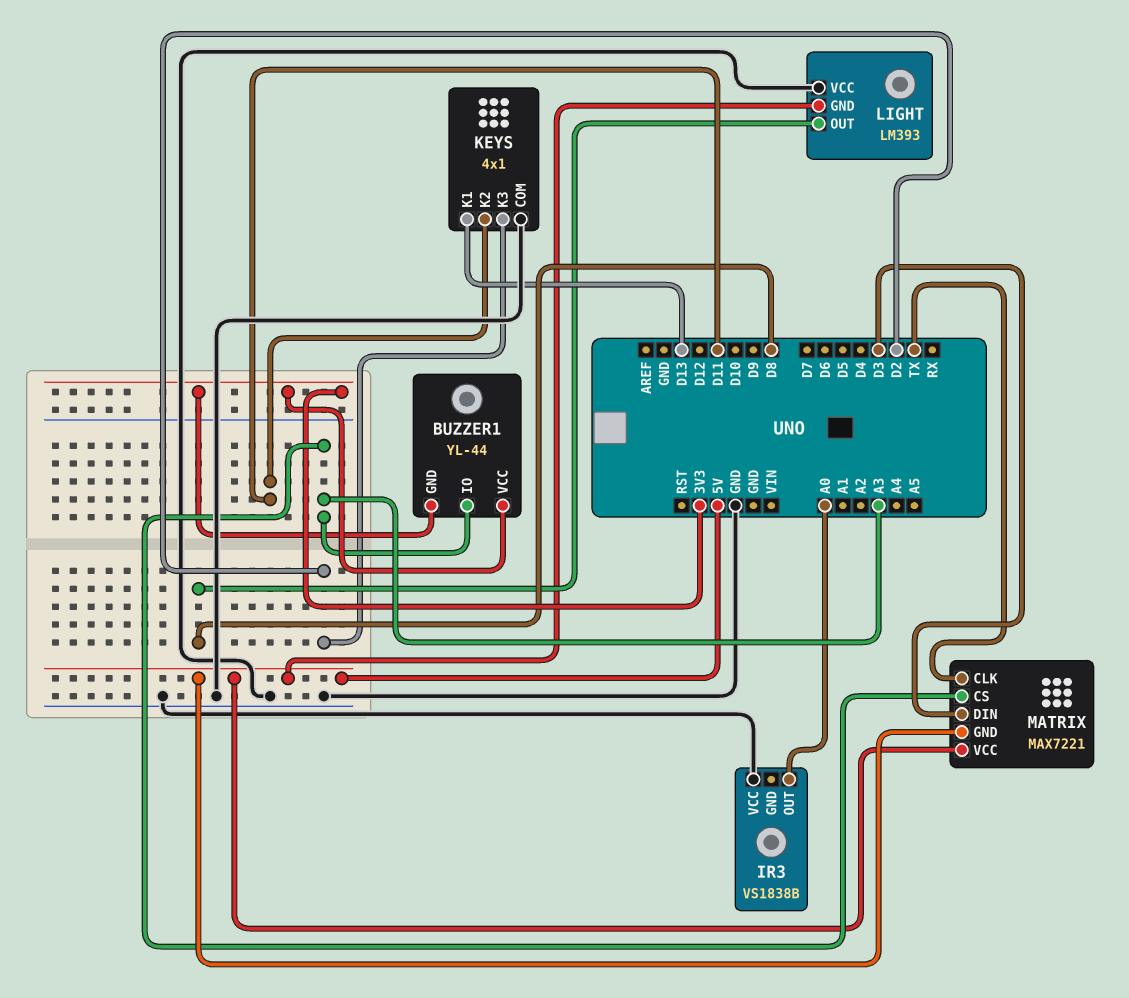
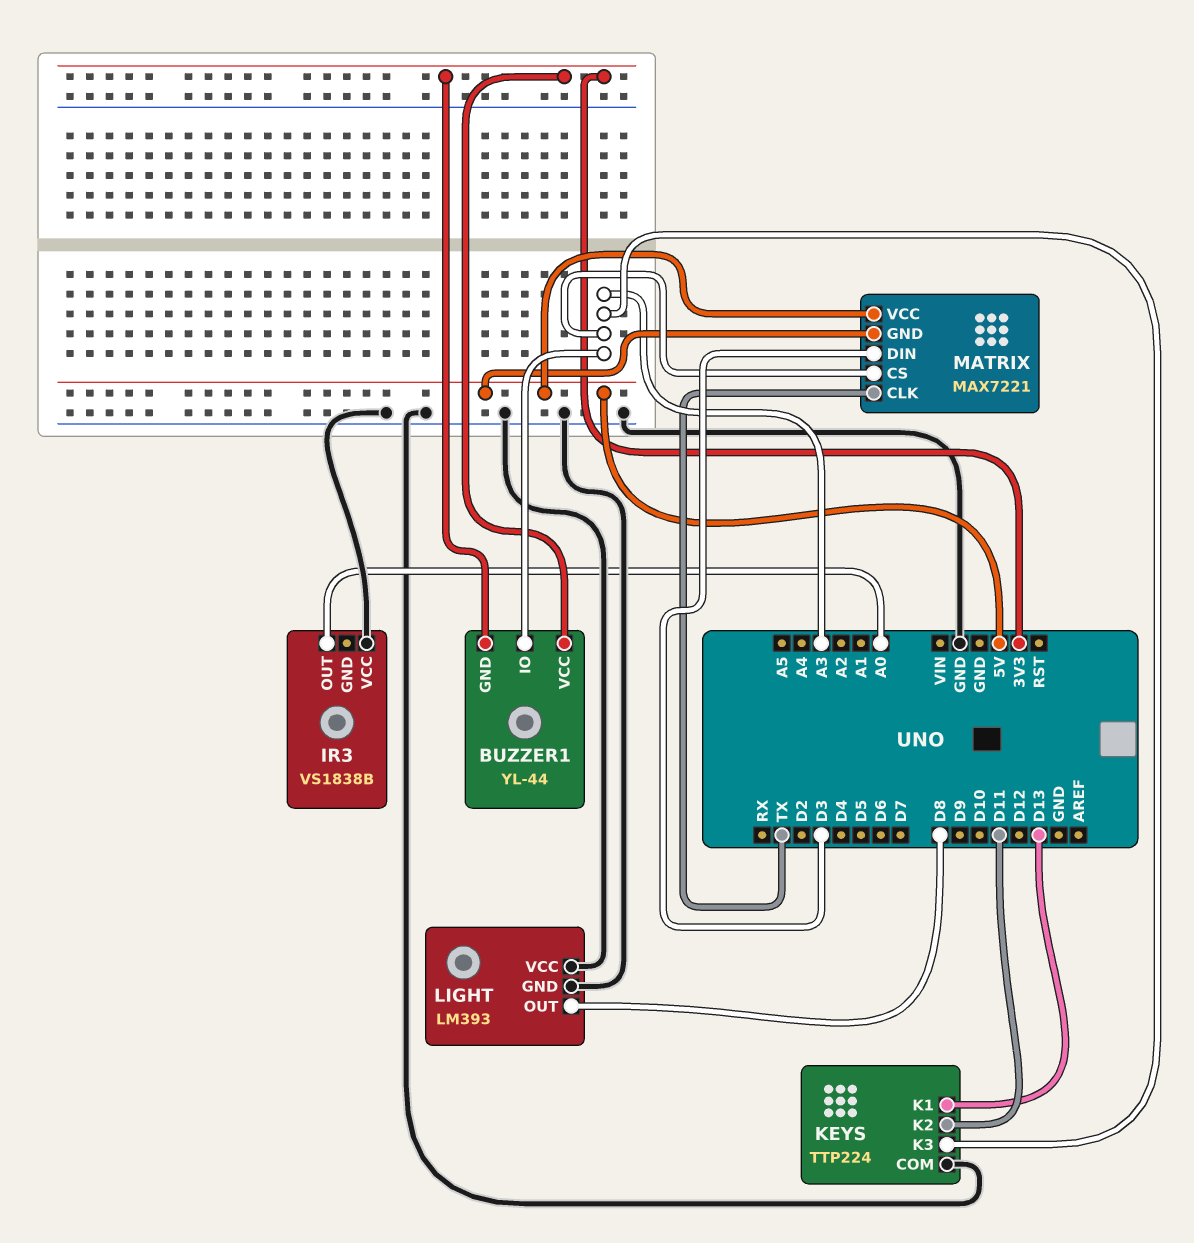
KEYS: 4x1 -> TTP224
KEYS pin K3: D2 -> A3
LIGHT pin GND: 5V -> GND

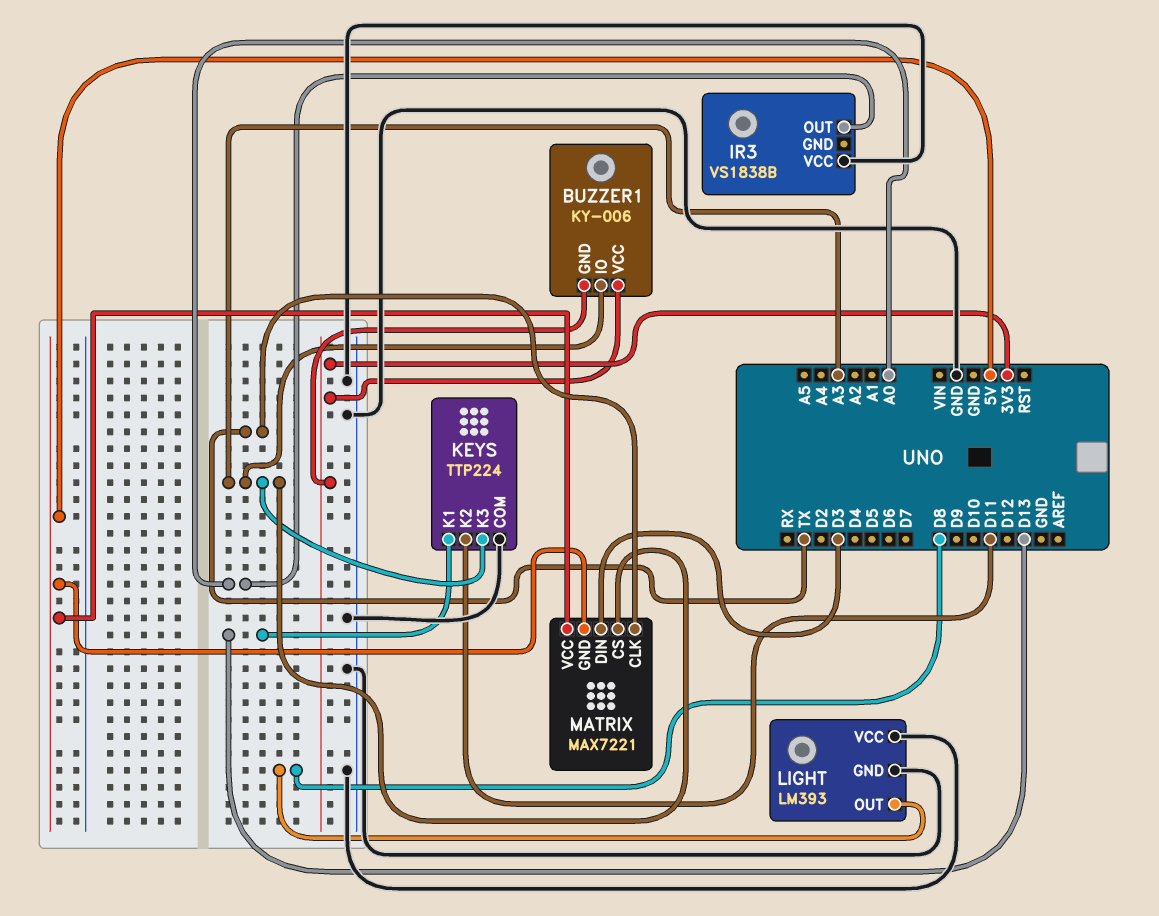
BUZZER1: YL-44 -> KY-006

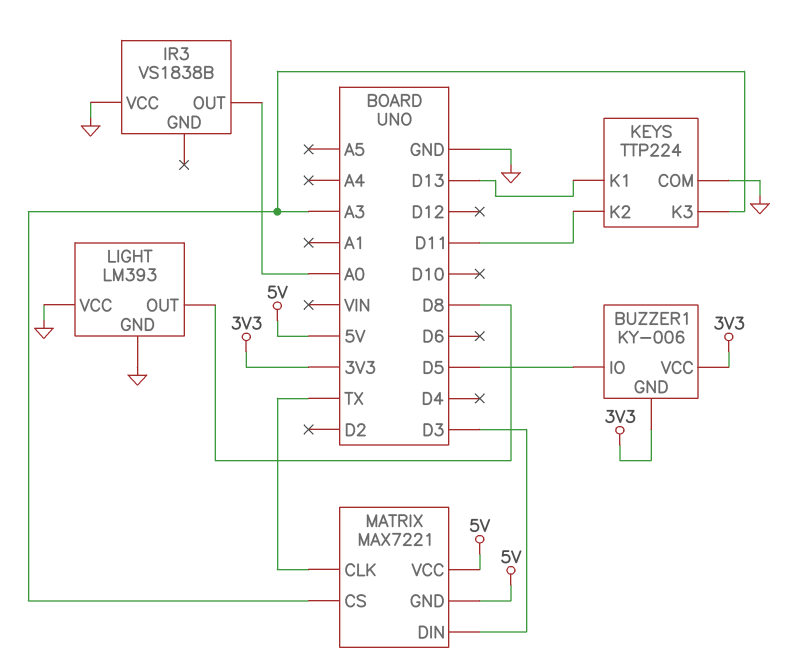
BUZZER1 pin IO: A3 -> D5

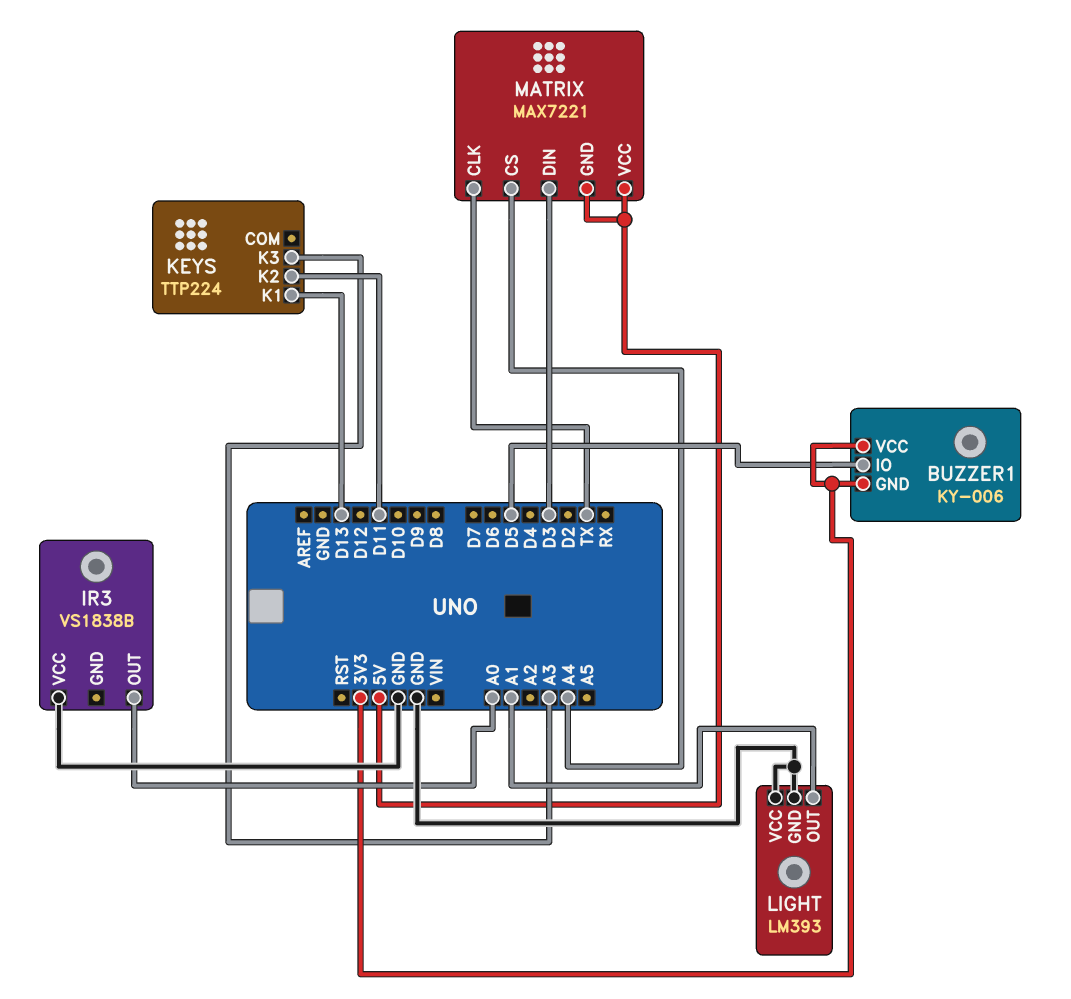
KEYS pin COM: GND -> none
LIGHT pin OUT: D8 -> A1
MATRIX pin CS: A3 -> A4

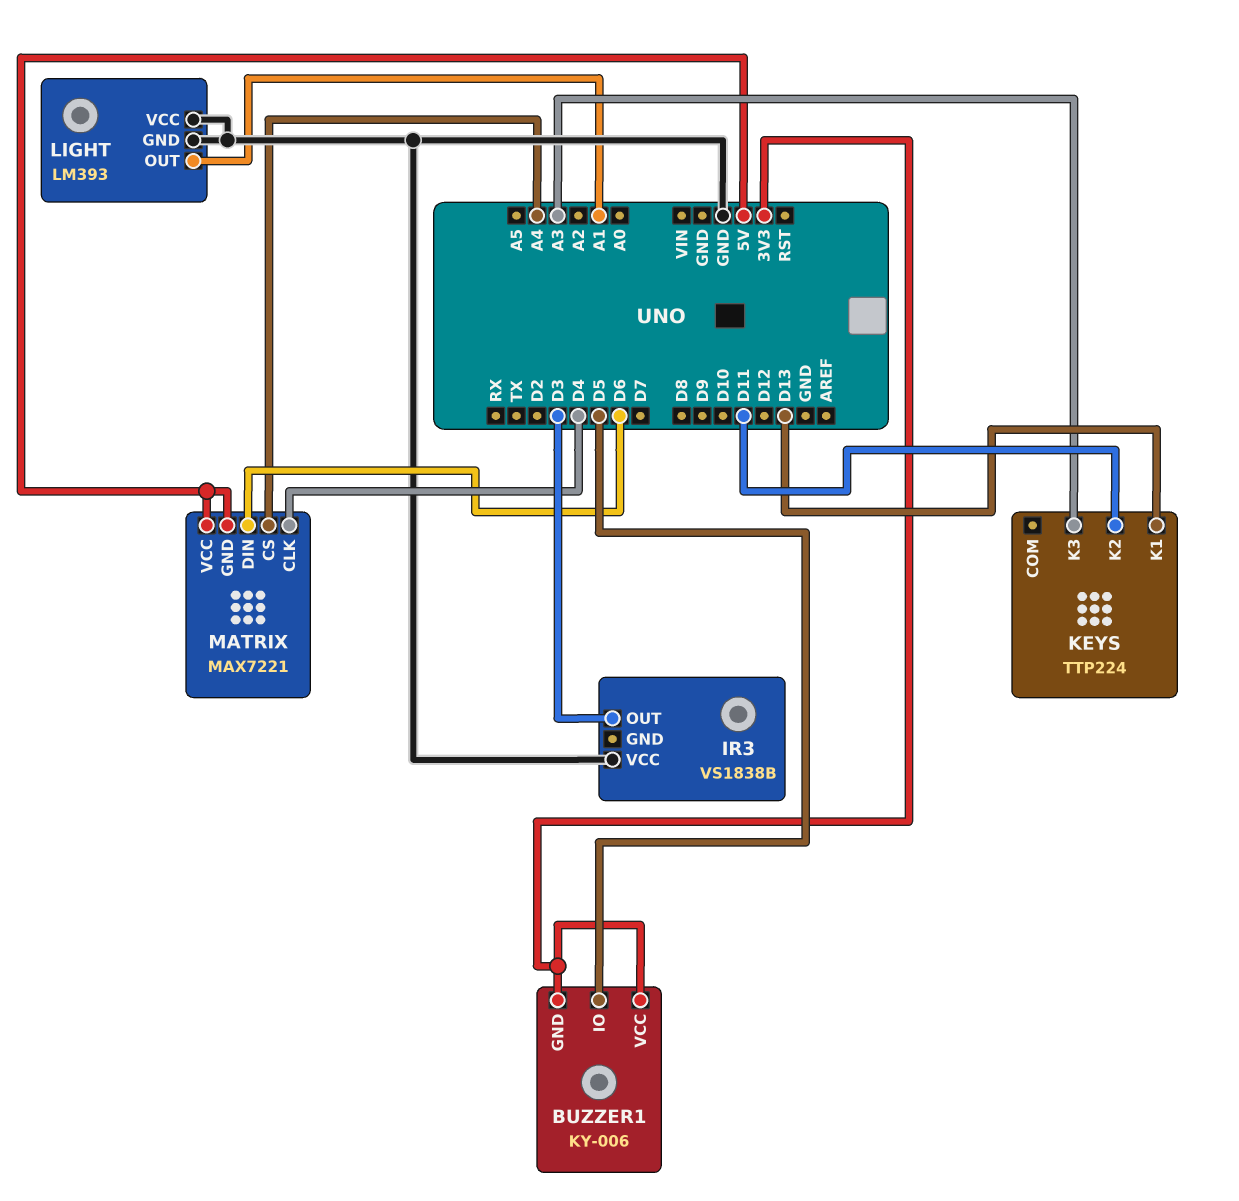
IR3 pin OUT: A0 -> D3
MATRIX pin CLK: TX -> D4
MATRIX pin DIN: D3 -> D6

